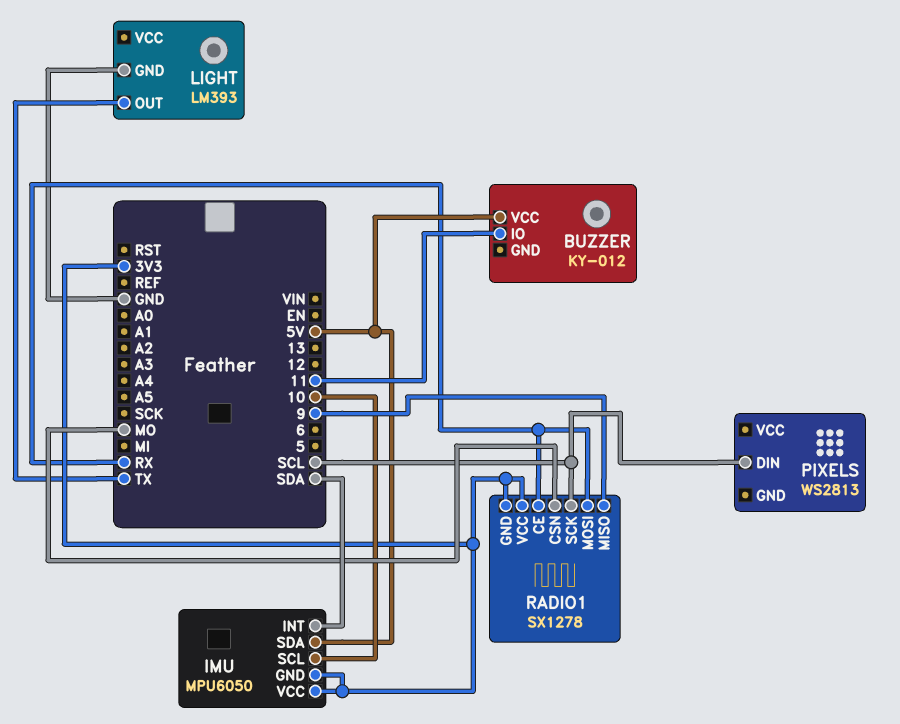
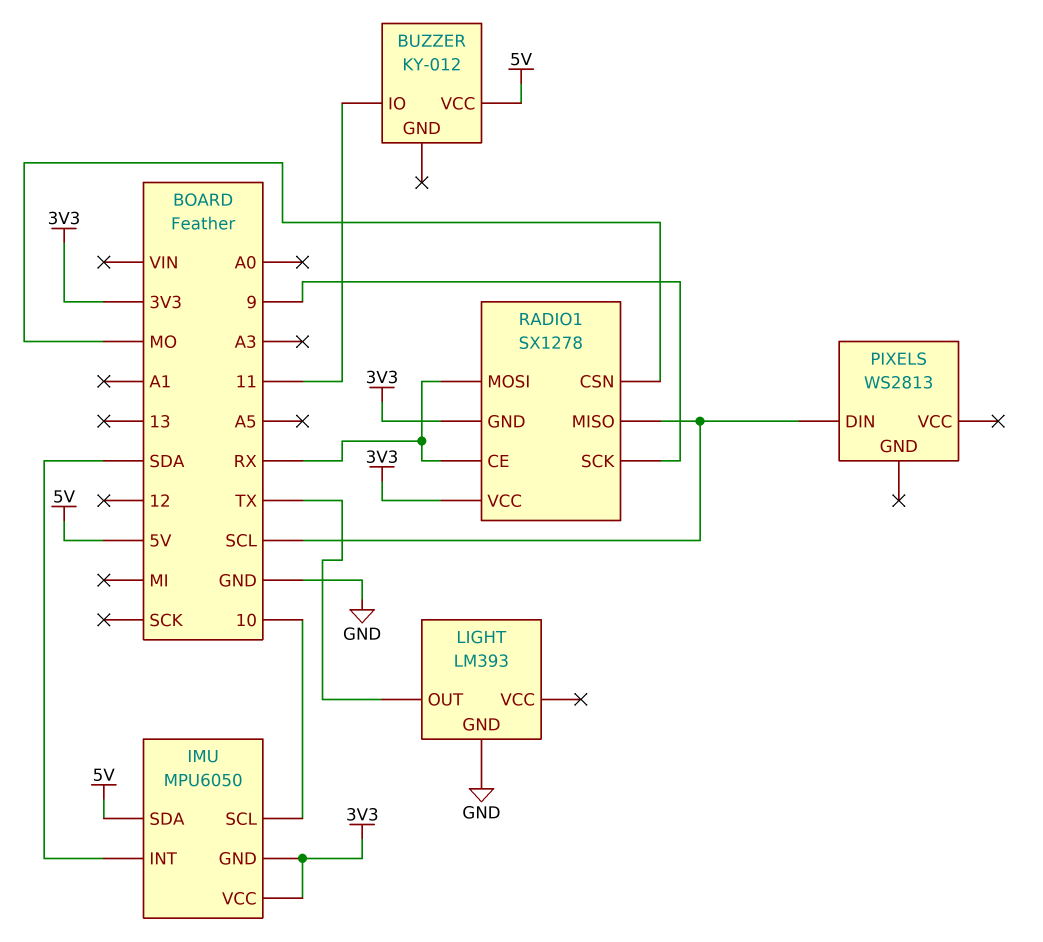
RADIO1 pin MISO: 9 -> SCL
RADIO1 pin SCK: SCL -> 9

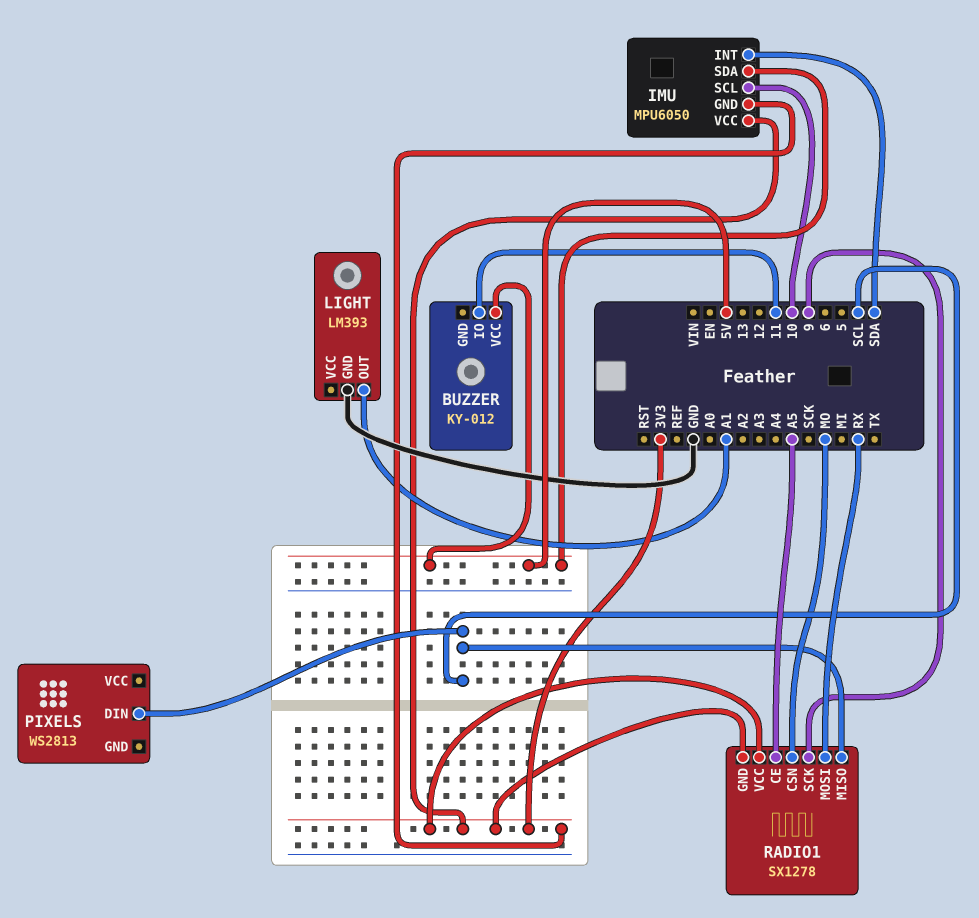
LIGHT pin OUT: TX -> A1
RADIO1 pin CE: RX -> A5

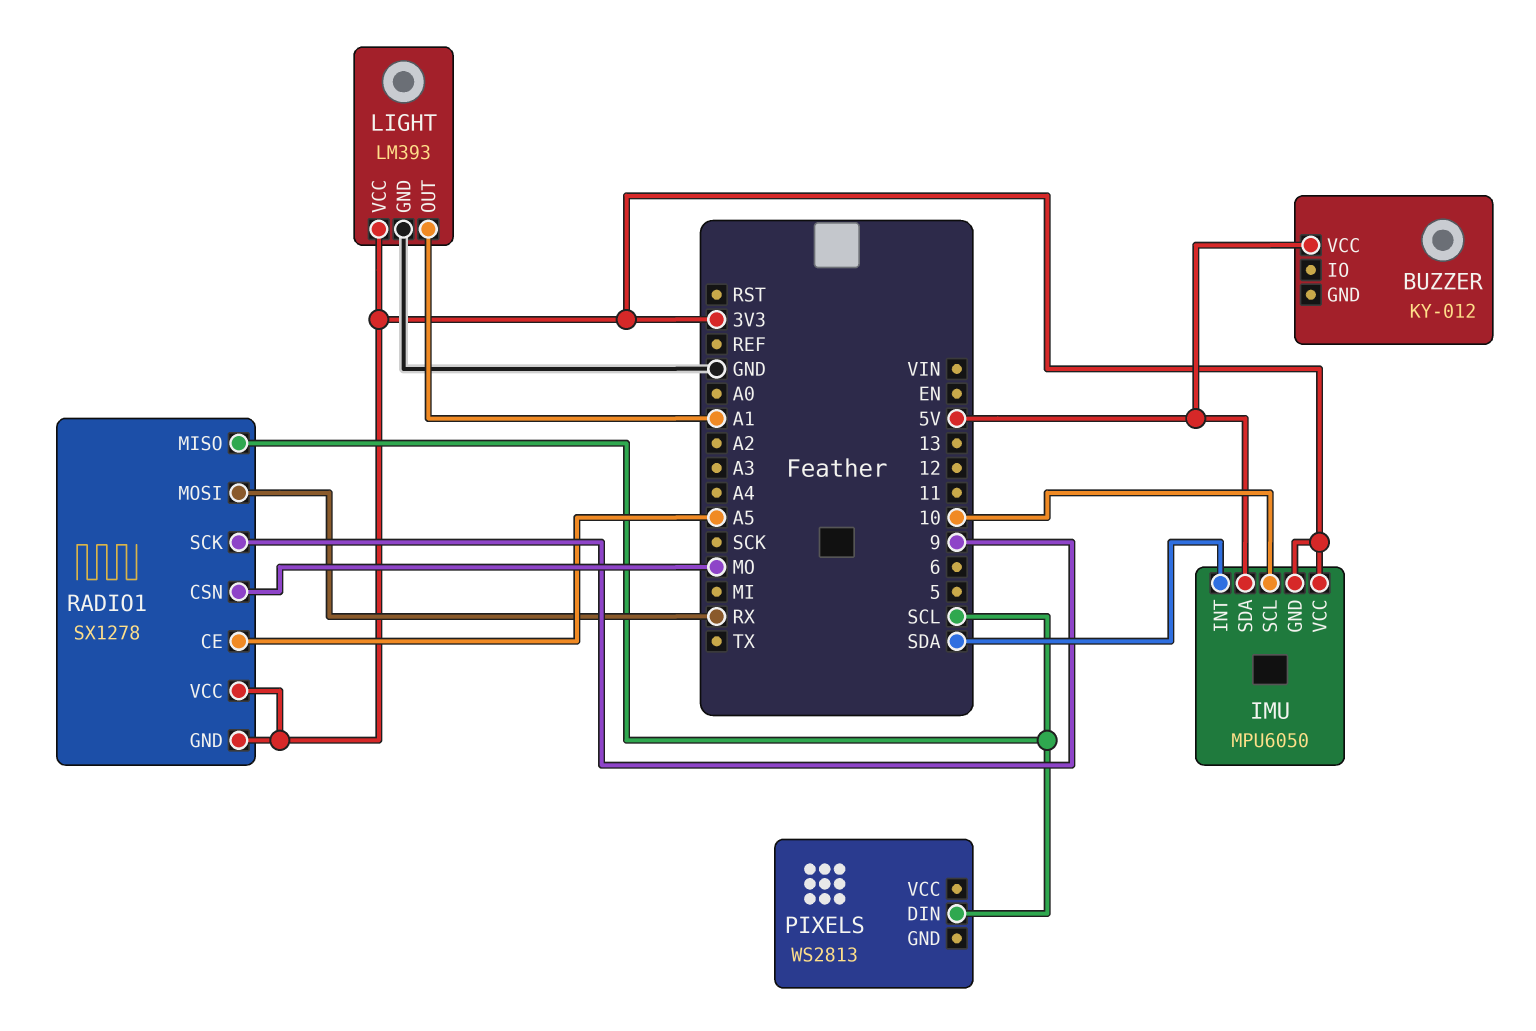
BUZZER pin IO: 11 -> none
LIGHT pin VCC: none -> 3V3

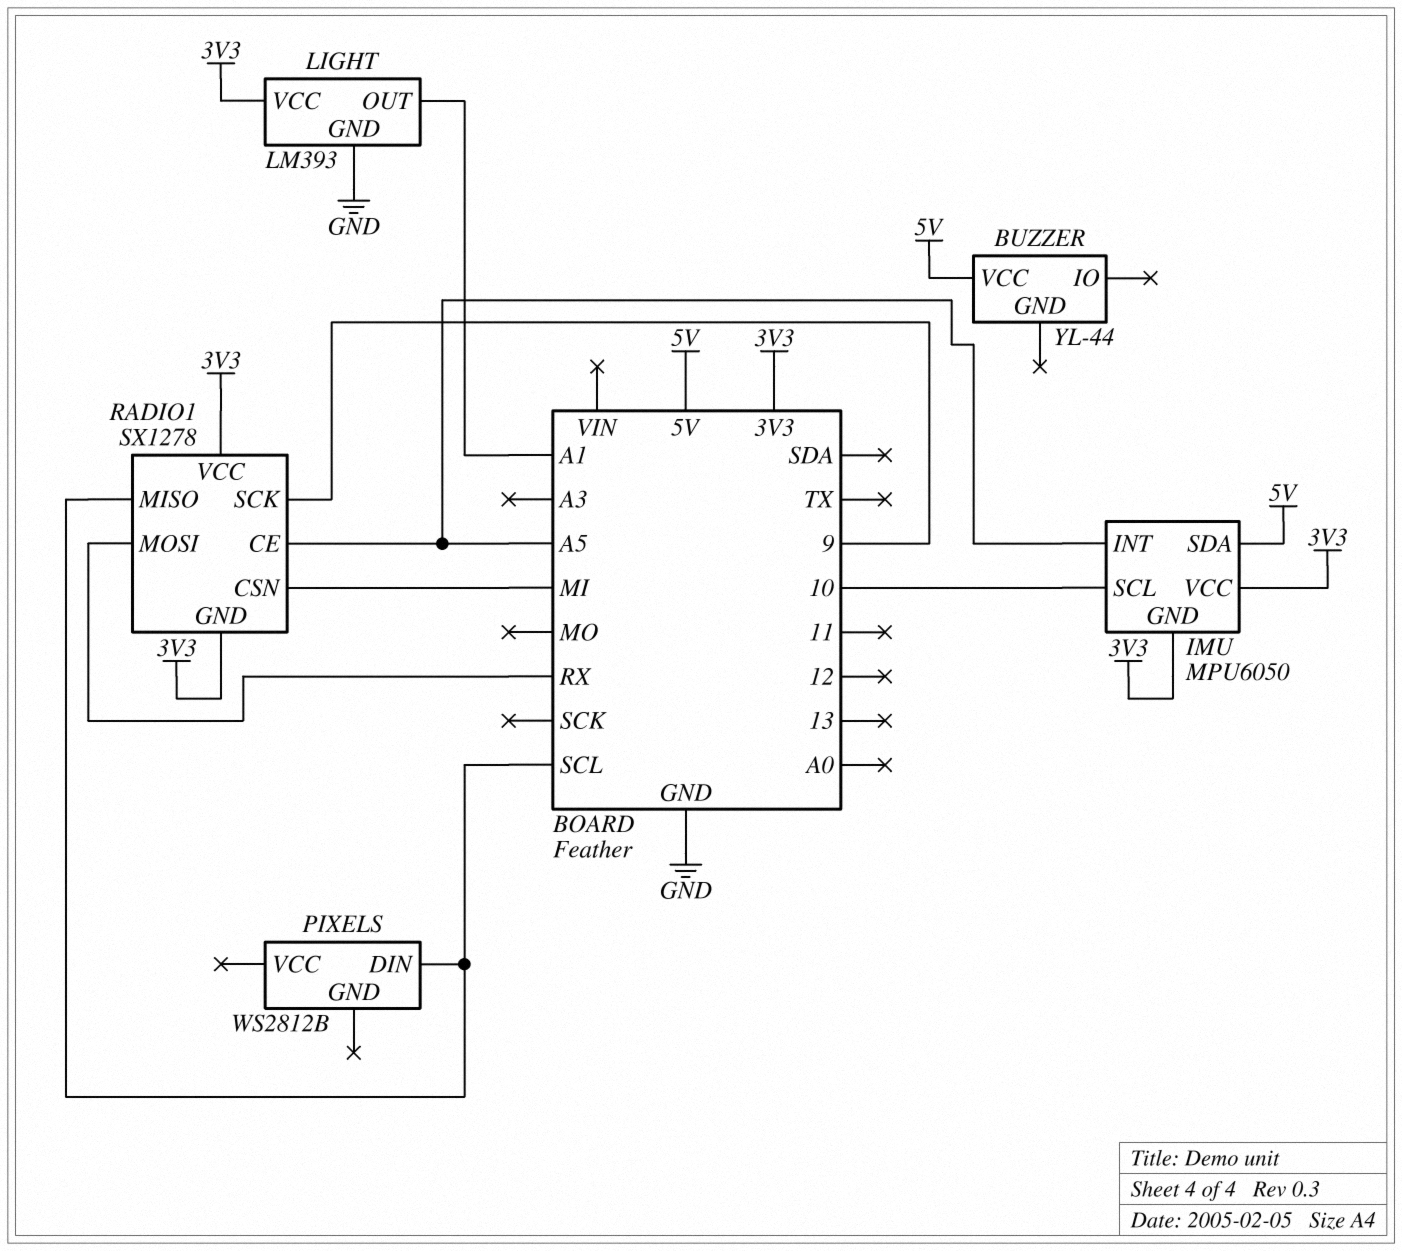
BUZZER: KY-012 -> YL-44
IMU pin INT: SDA -> A5
PIXELS: WS2813 -> WS2812B
RADIO1 pin CSN: MO -> MI

